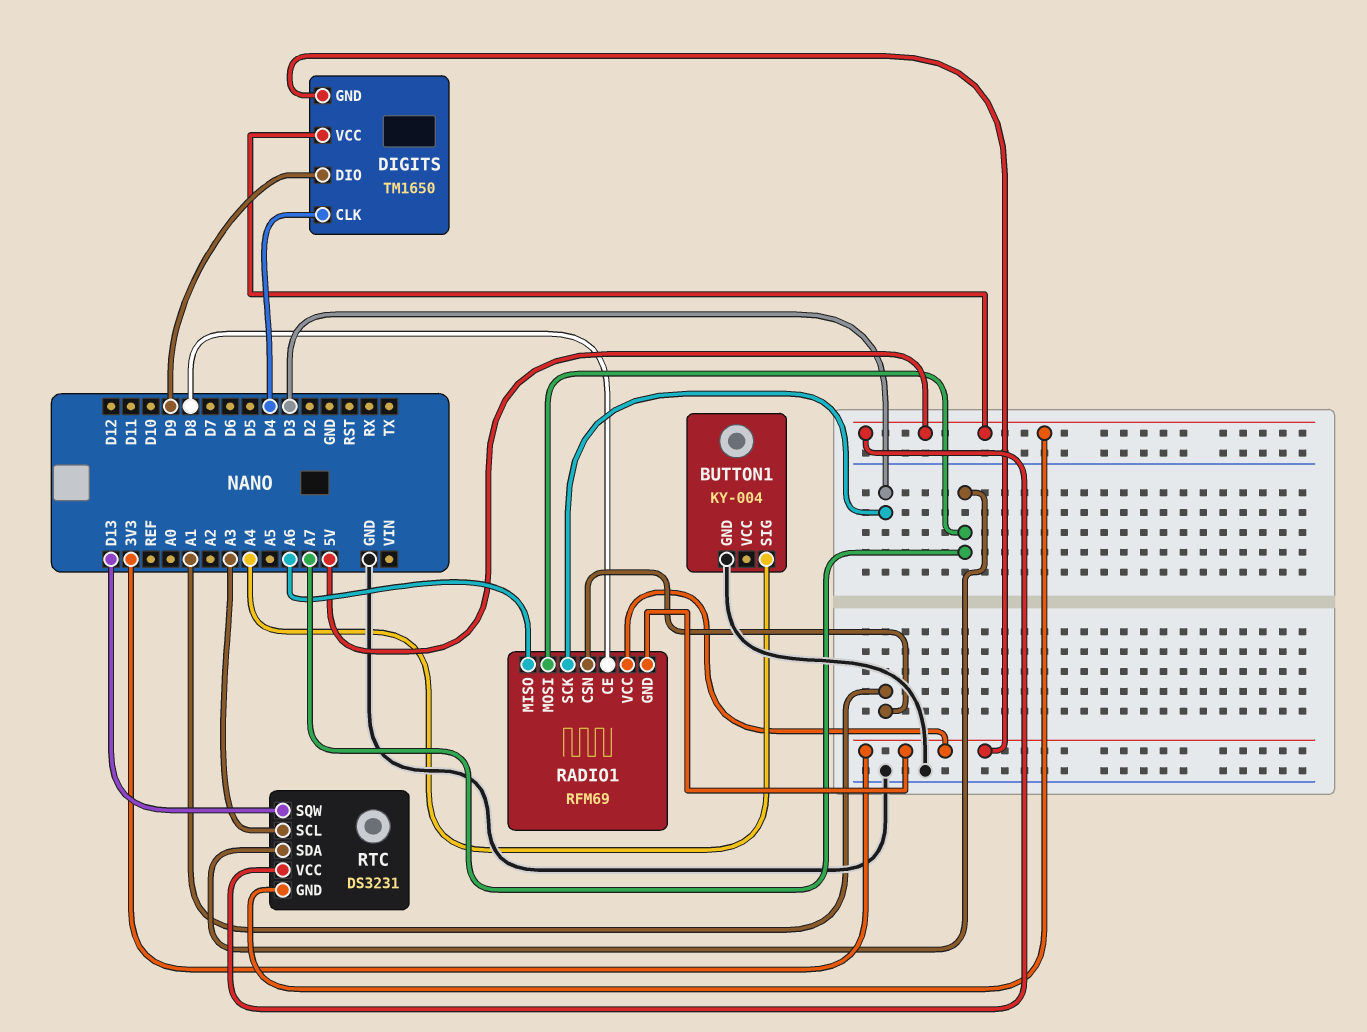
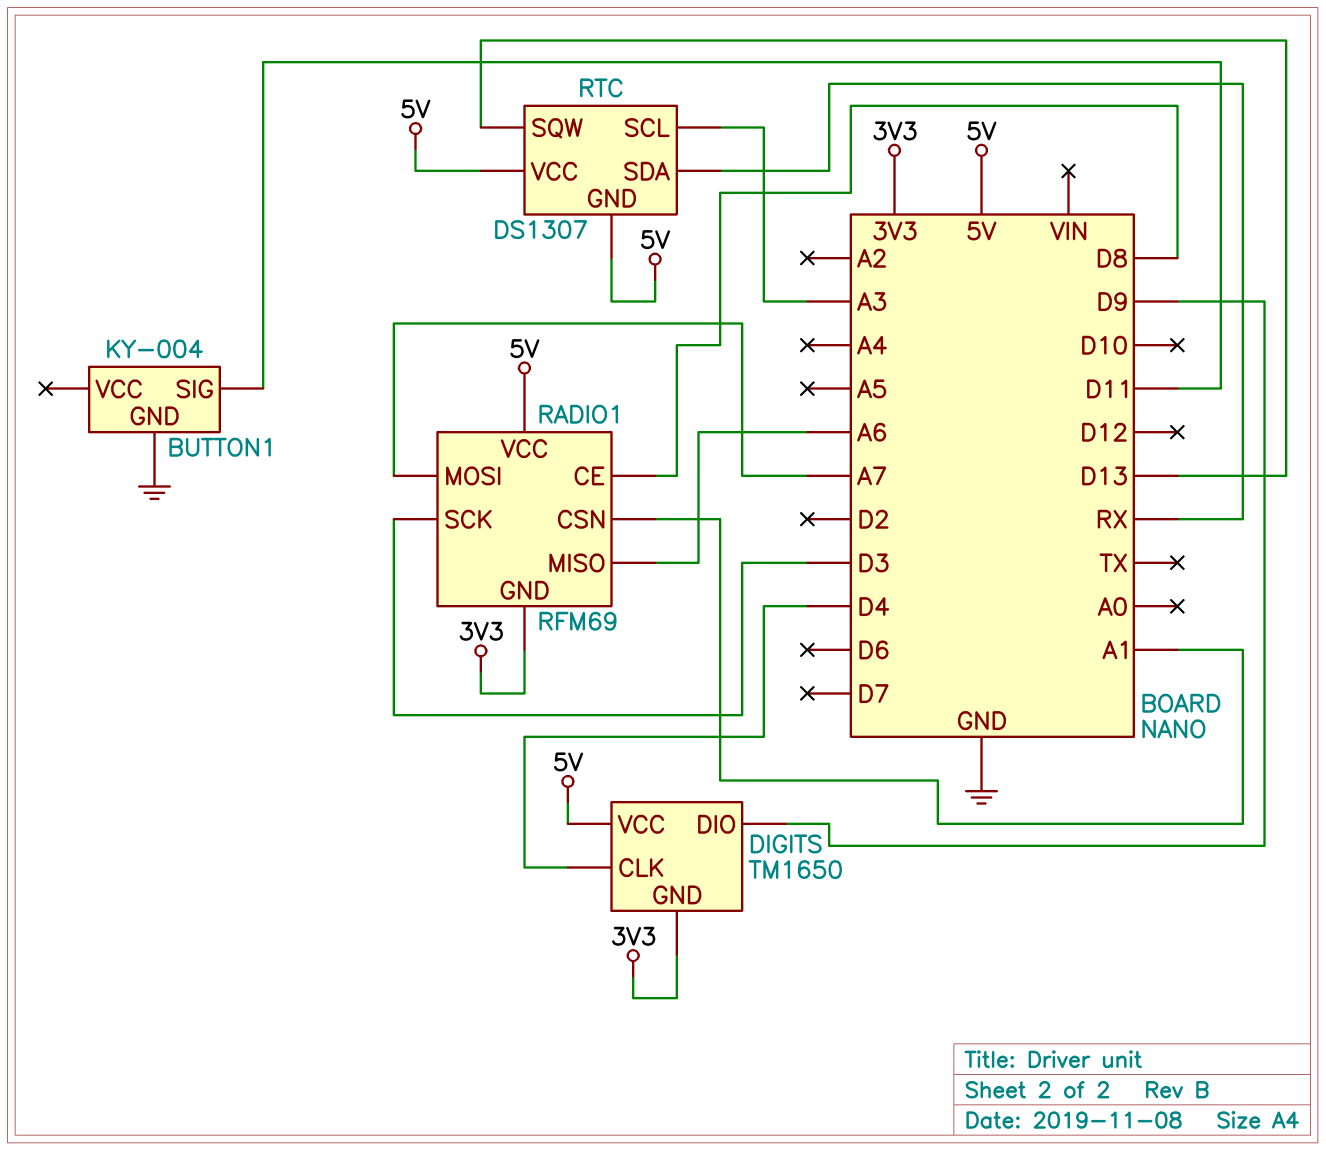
BUTTON1 pin SIG: A4 -> D11
RADIO1 pin VCC: 3V3 -> 5V
RTC: DS3231 -> DS1307
RTC pin SDA: A7 -> RX

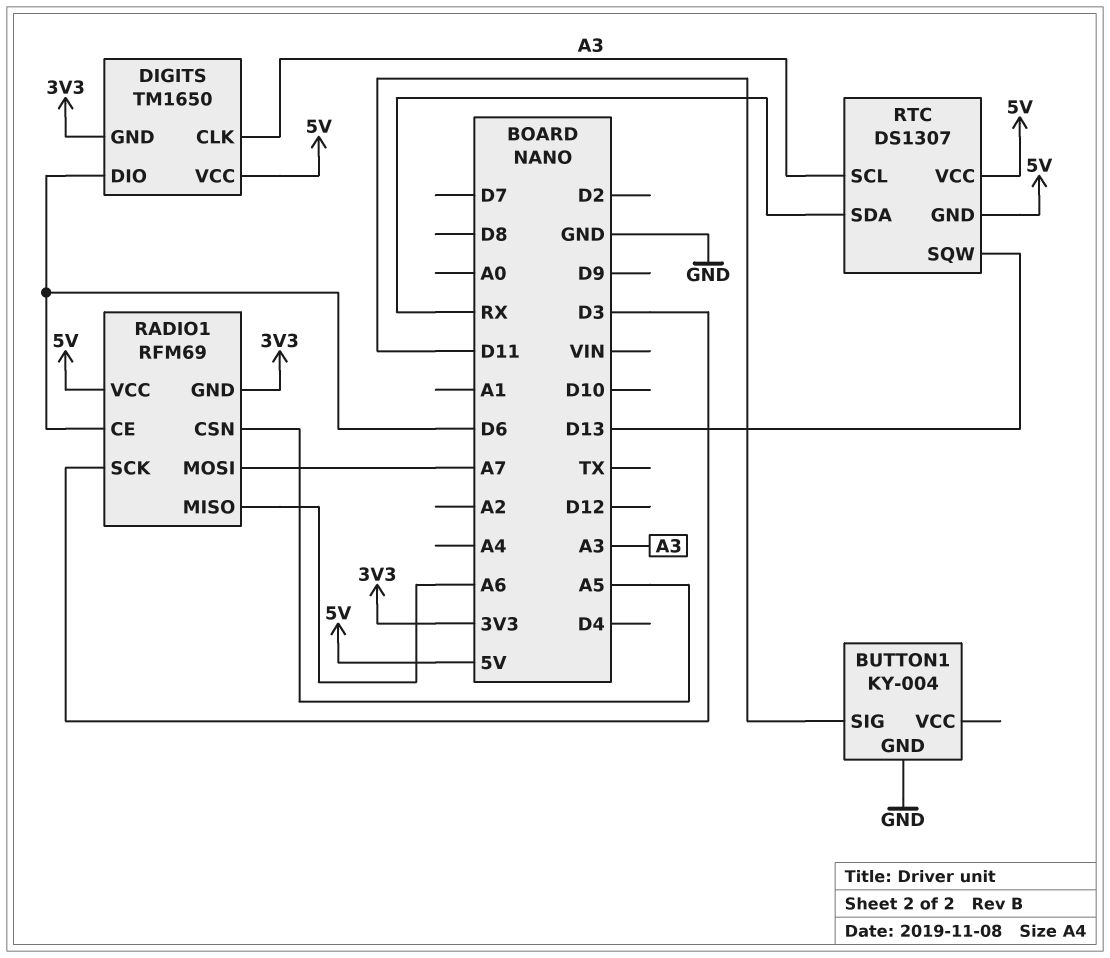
DIGITS pin CLK: D4 -> A3
DIGITS pin DIO: D9 -> D6
RADIO1 pin CE: D8 -> D6
RADIO1 pin CSN: A1 -> A5

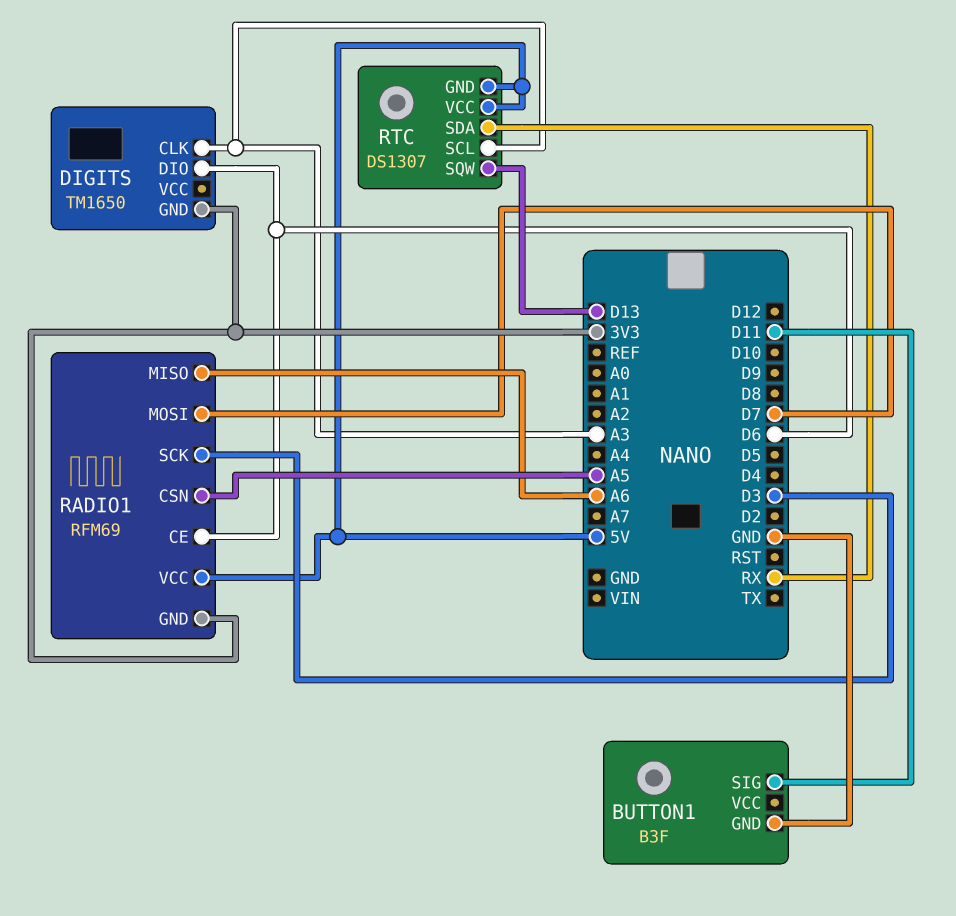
BUTTON1: KY-004 -> B3F
DIGITS pin VCC: 5V -> none
RADIO1 pin MOSI: A7 -> D7

